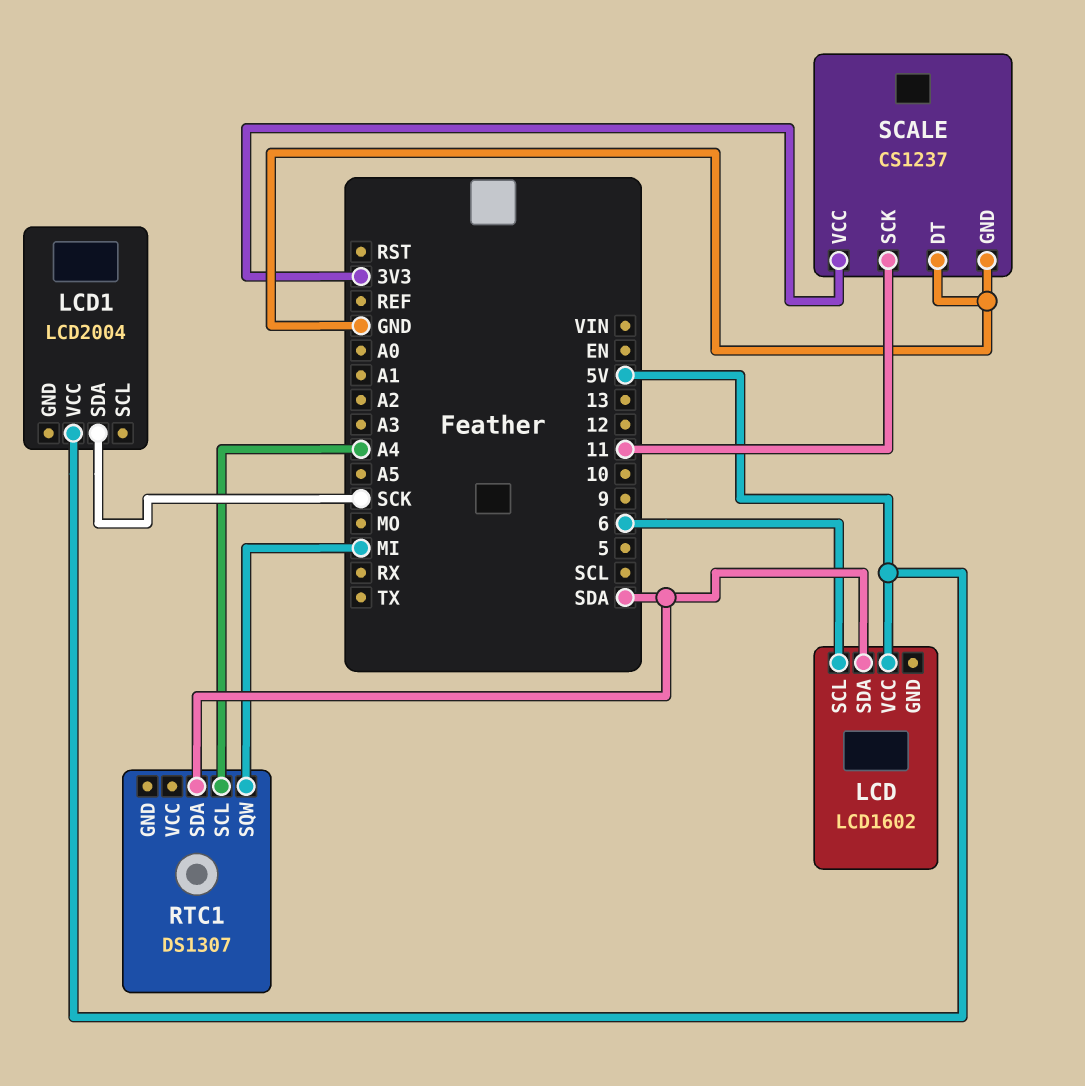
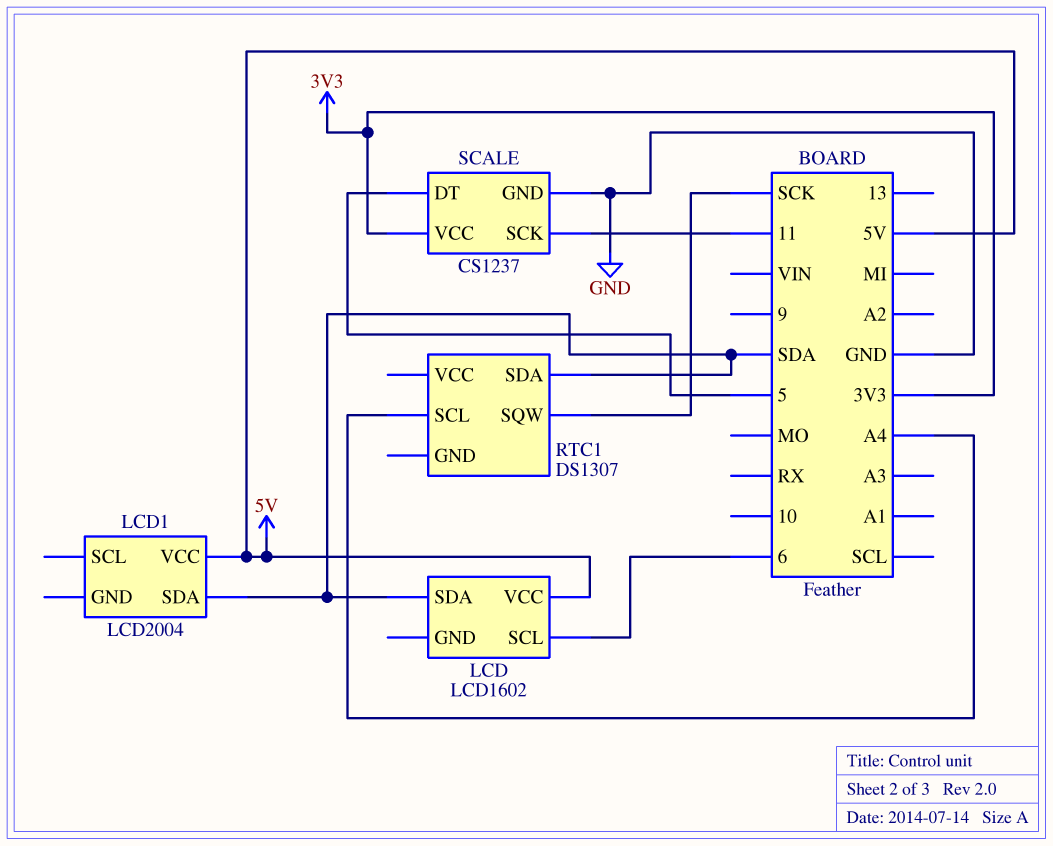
LCD1 pin SDA: SCK -> SDA
RTC1 pin SQW: MI -> SCK
SCALE pin DT: GND -> 5

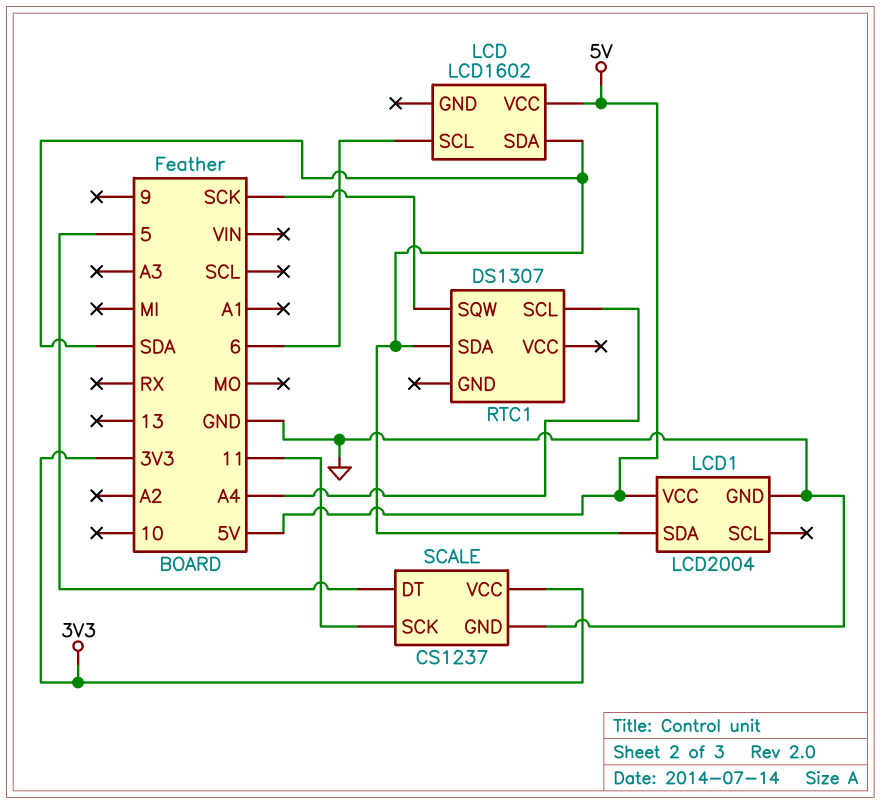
LCD1 pin GND: none -> GND

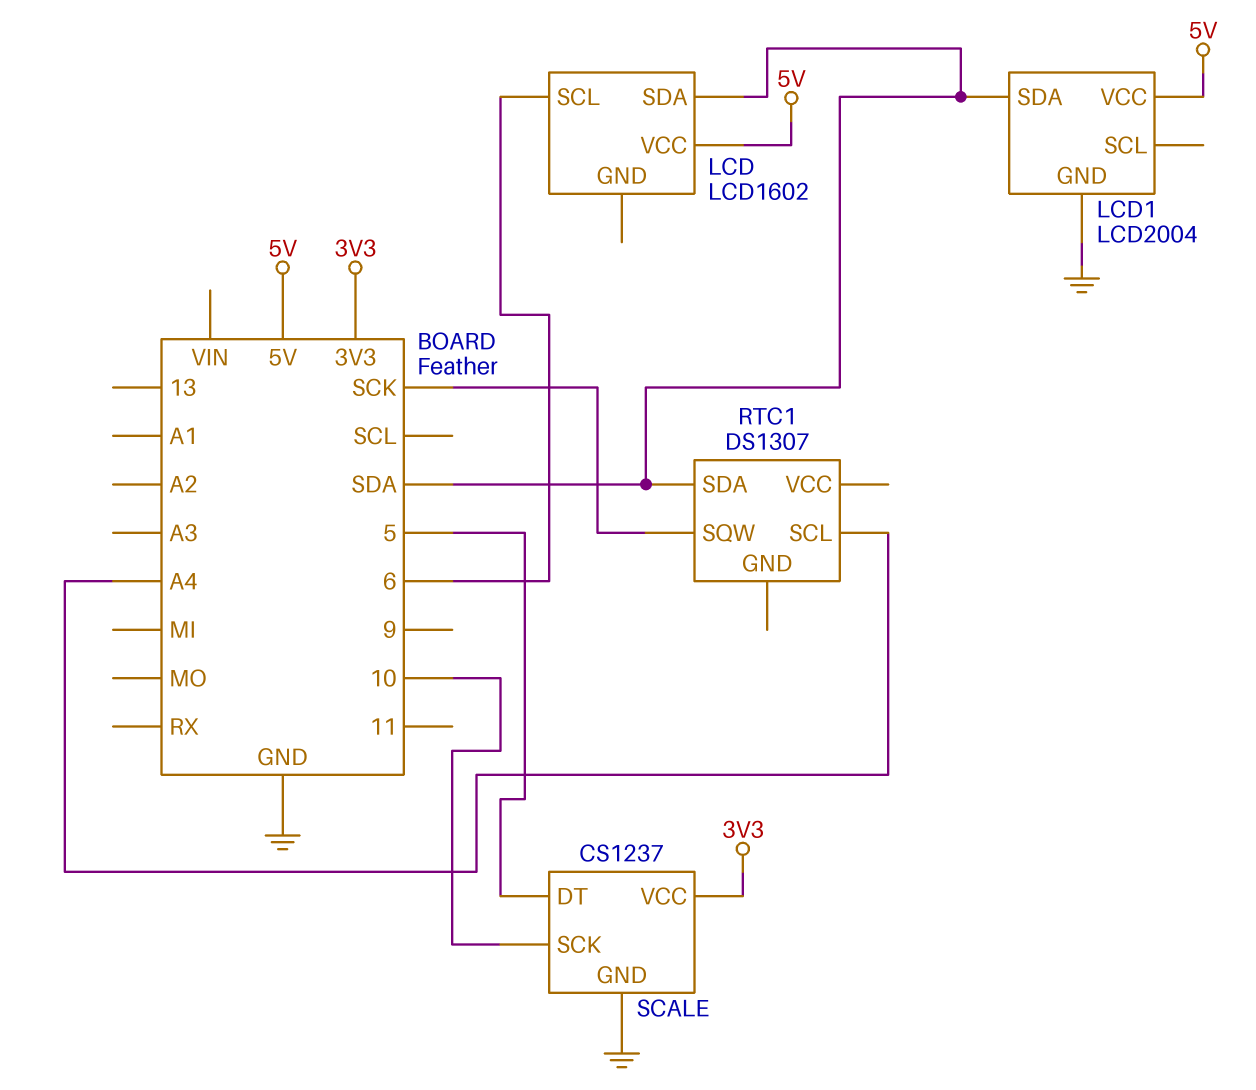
SCALE pin SCK: 11 -> 10

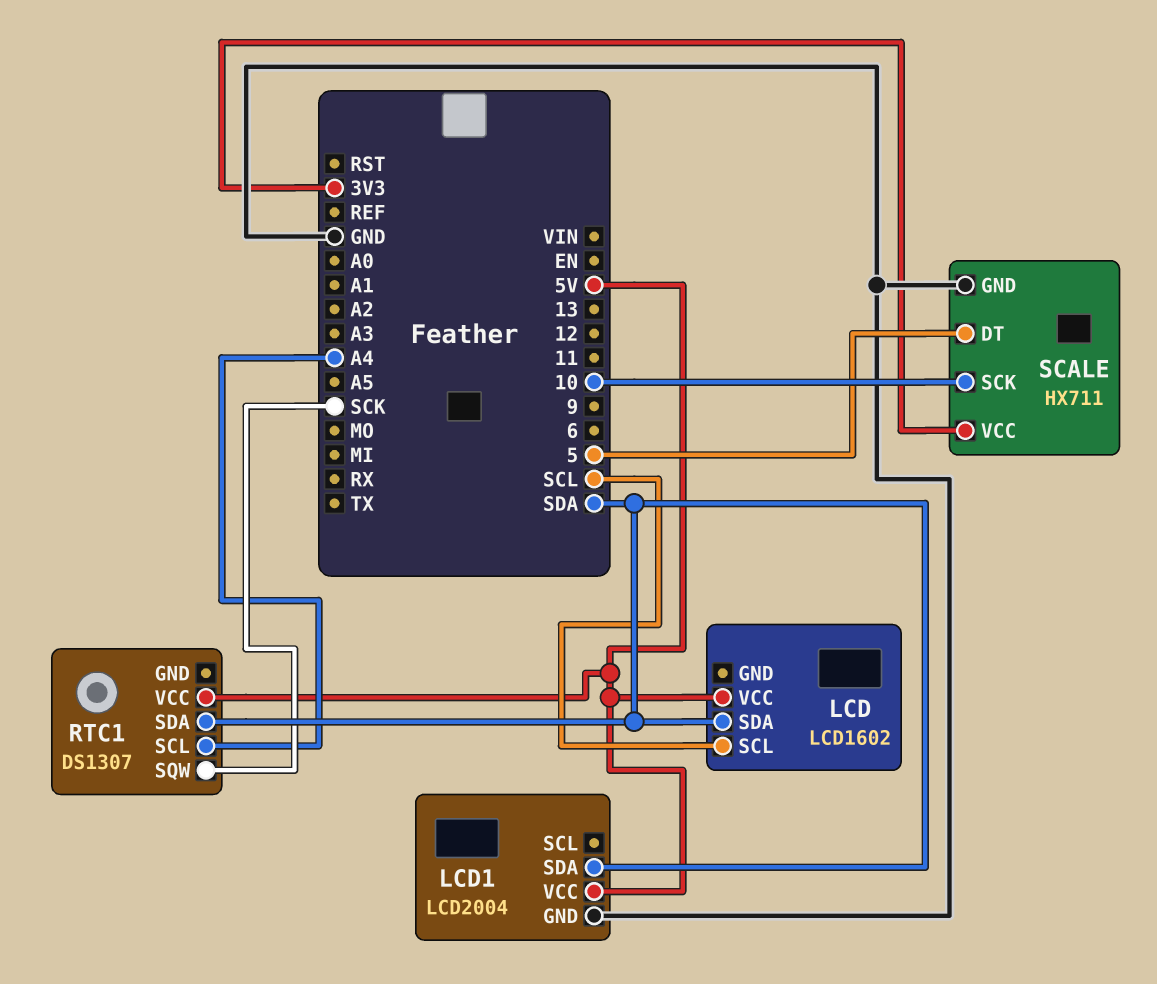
LCD pin SCL: 6 -> SCL
RTC1 pin VCC: none -> 5V
SCALE: CS1237 -> HX711

